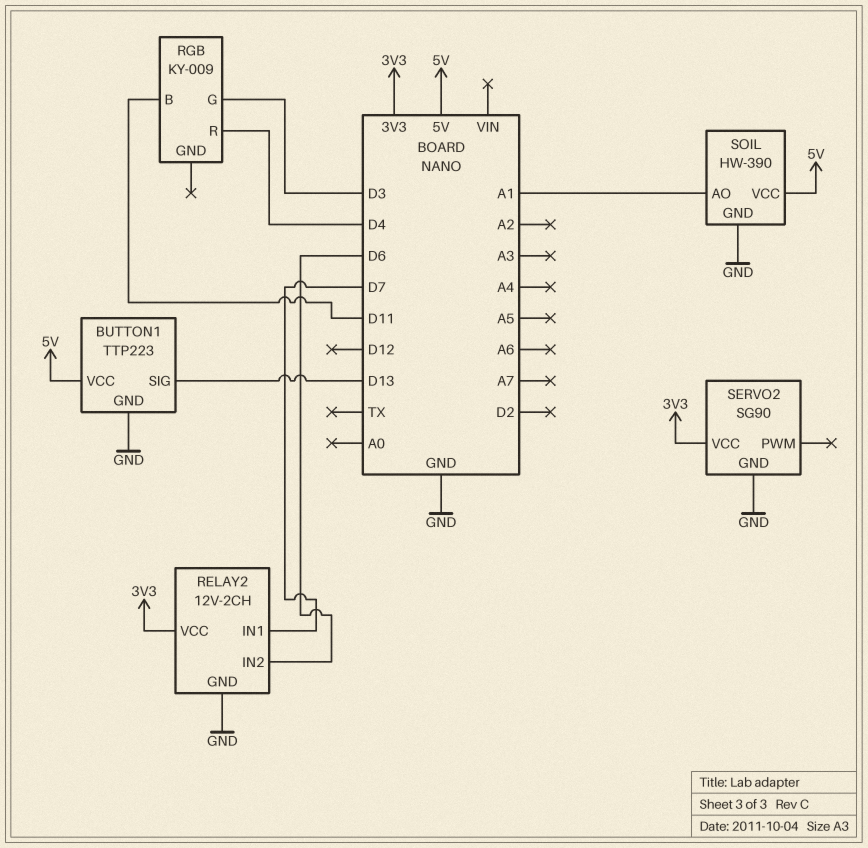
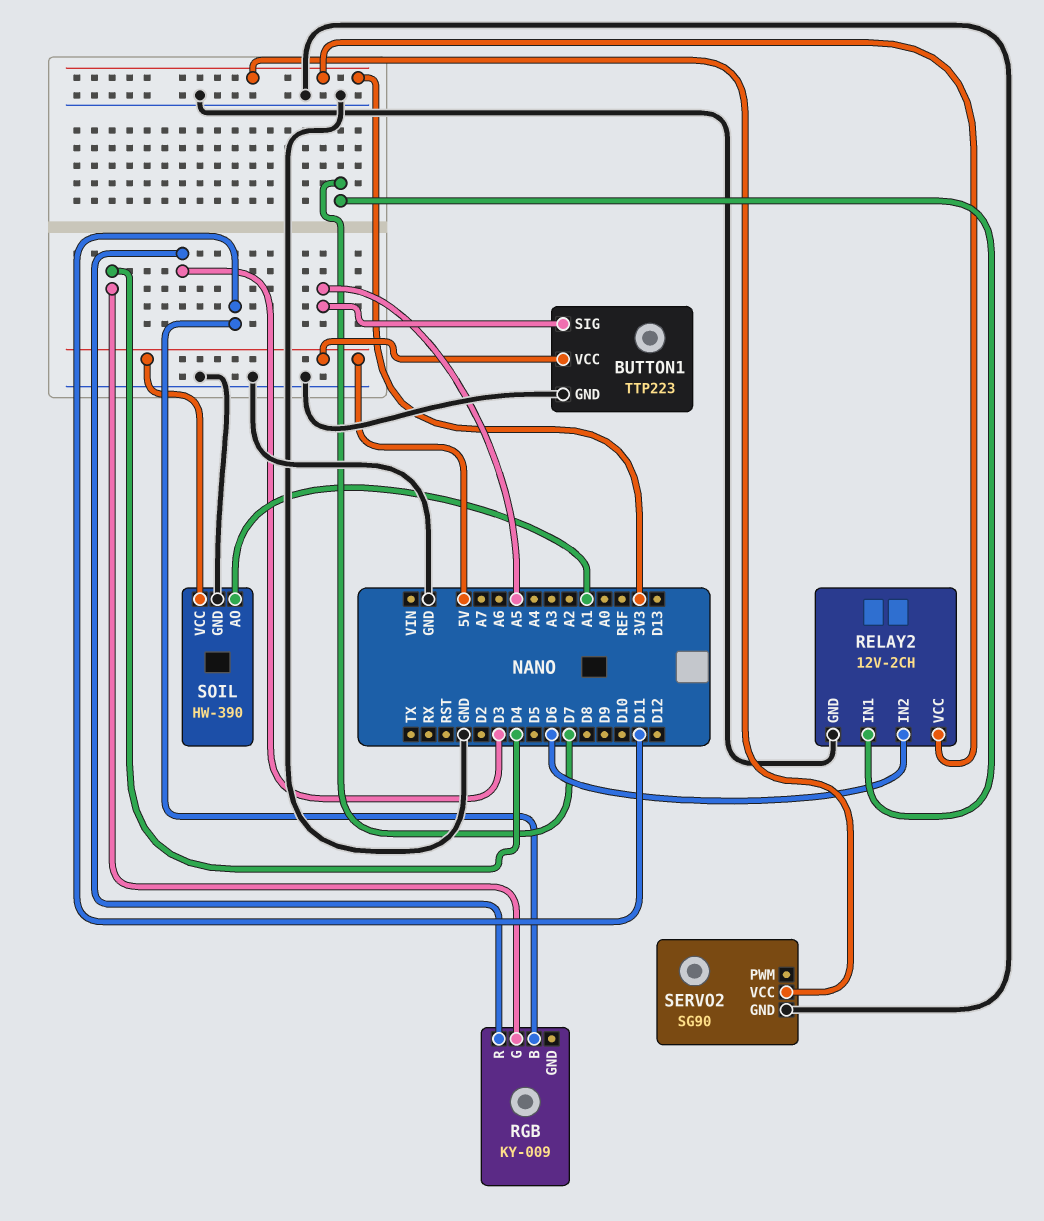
BUTTON1 pin SIG: D13 -> A5
RGB pin G: D3 -> D4
RGB pin R: D4 -> D3

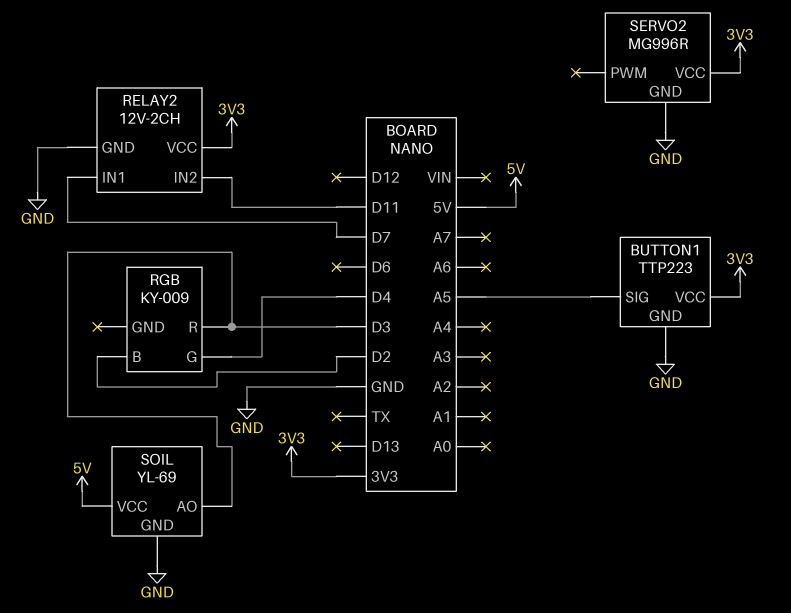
BUTTON1 pin VCC: 5V -> 3V3
RELAY2 pin IN2: D6 -> D11
RGB pin B: D11 -> D2
SERVO2: SG90 -> MG996R
SOIL: HW-390 -> YL-69
SOIL pin AO: A1 -> D3

